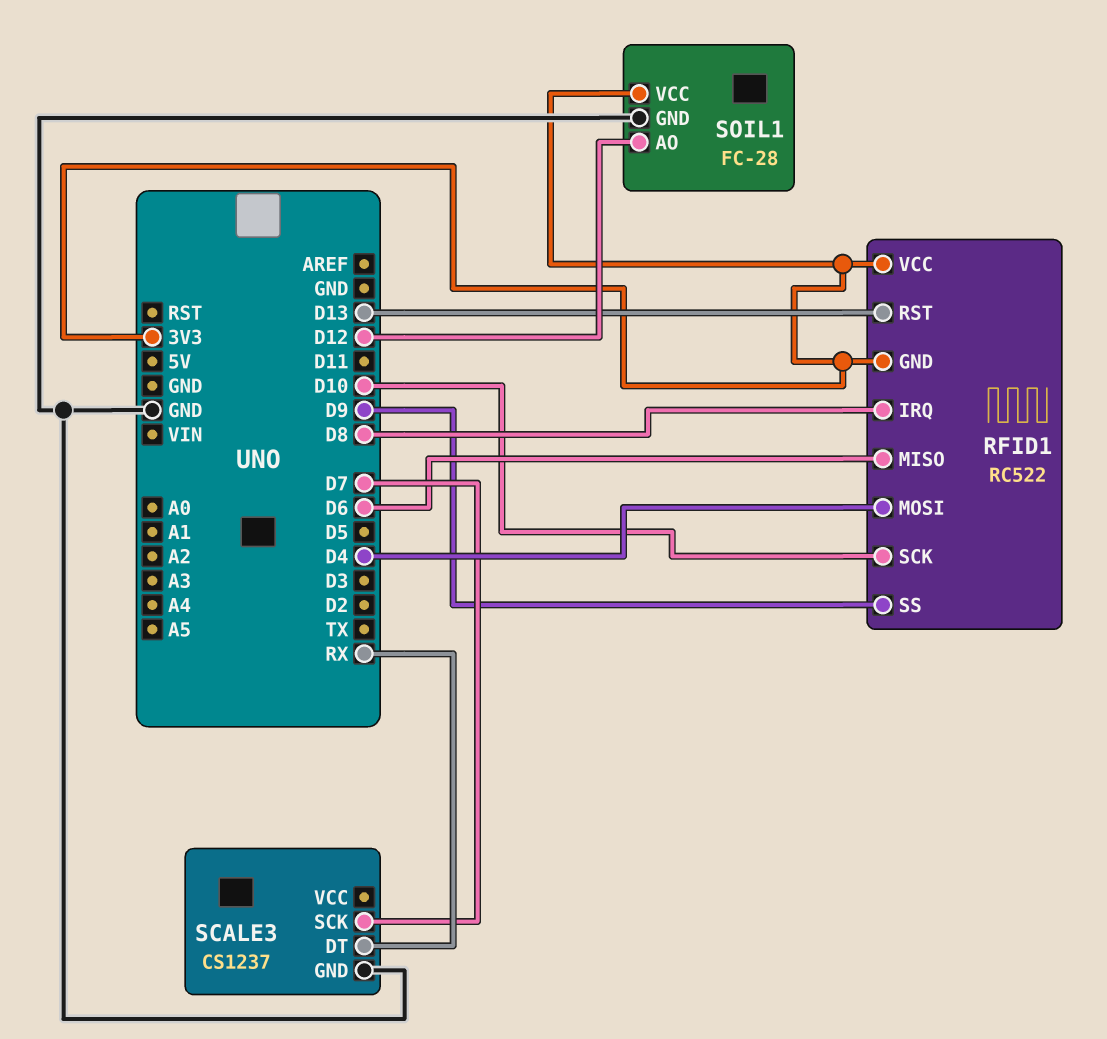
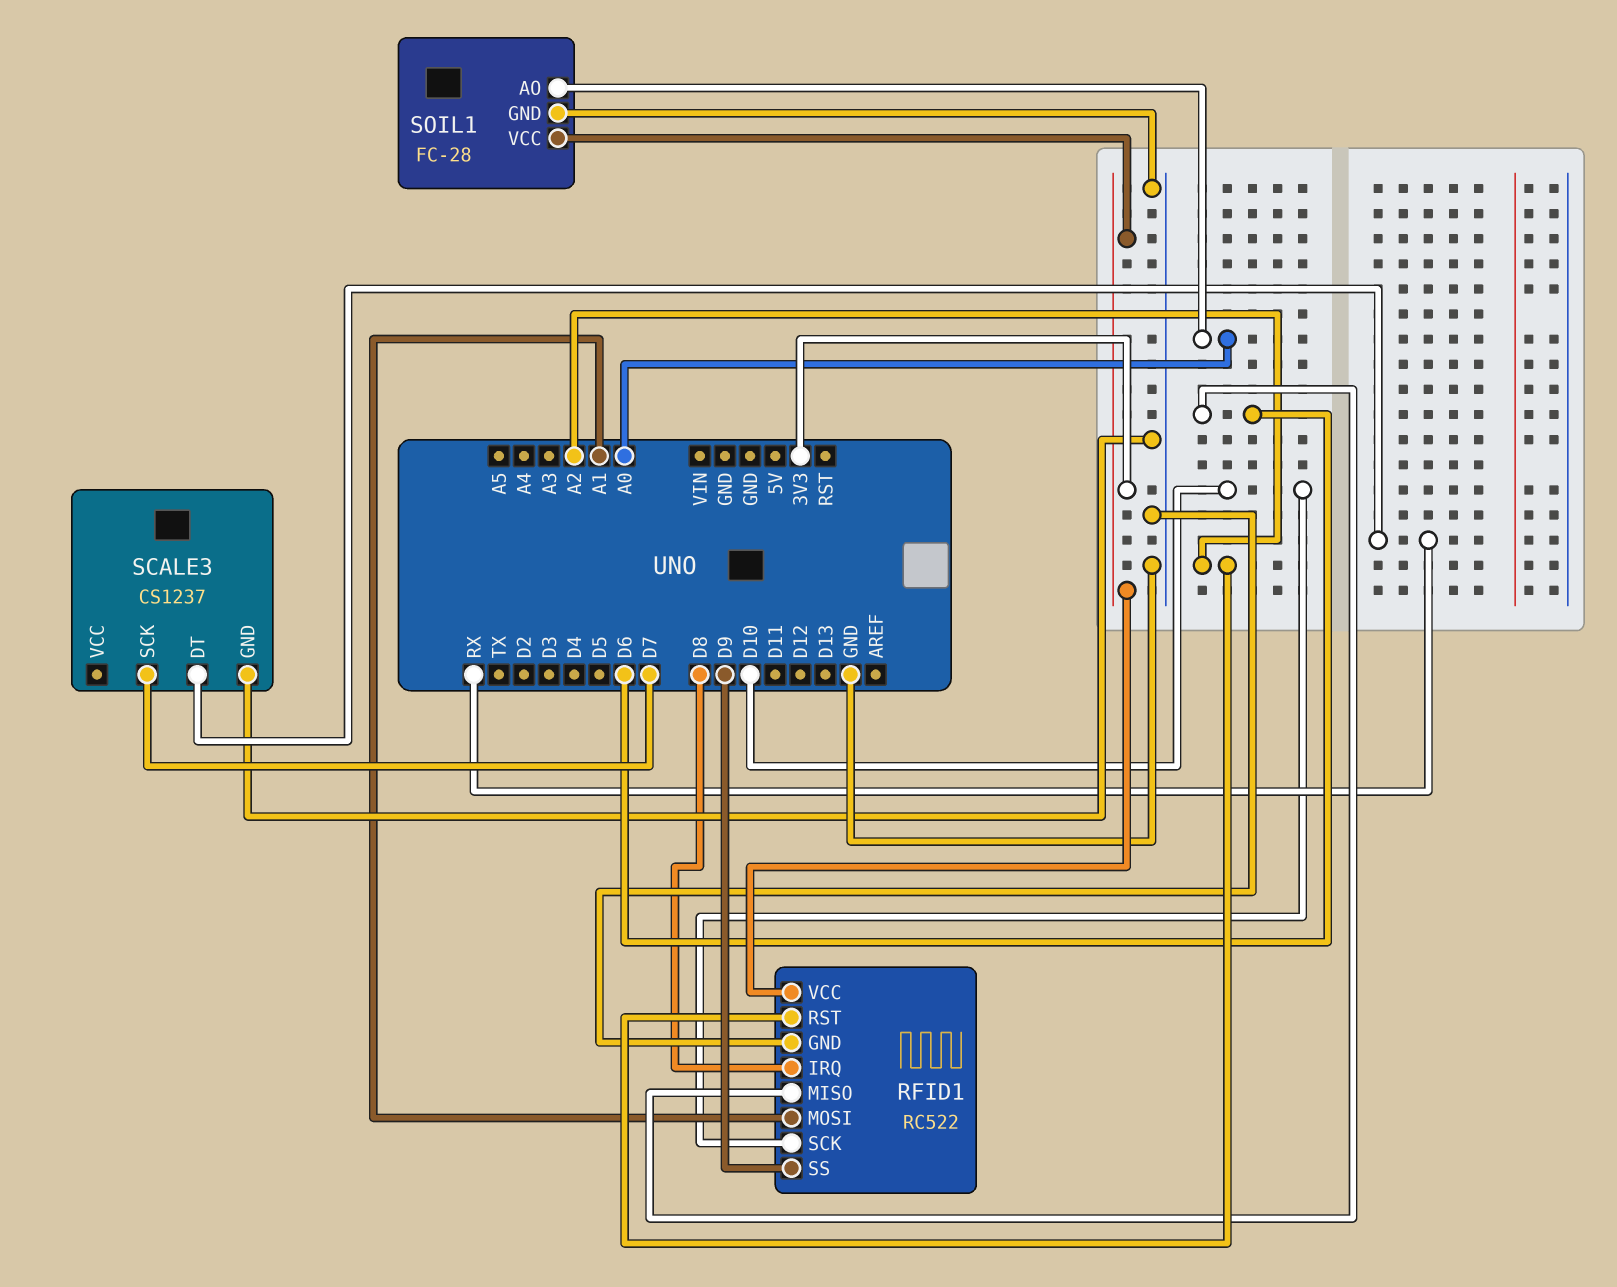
RFID1 pin GND: 3V3 -> GND
RFID1 pin MOSI: D4 -> A1
RFID1 pin RST: D13 -> A2
SOIL1 pin AO: D12 -> A0

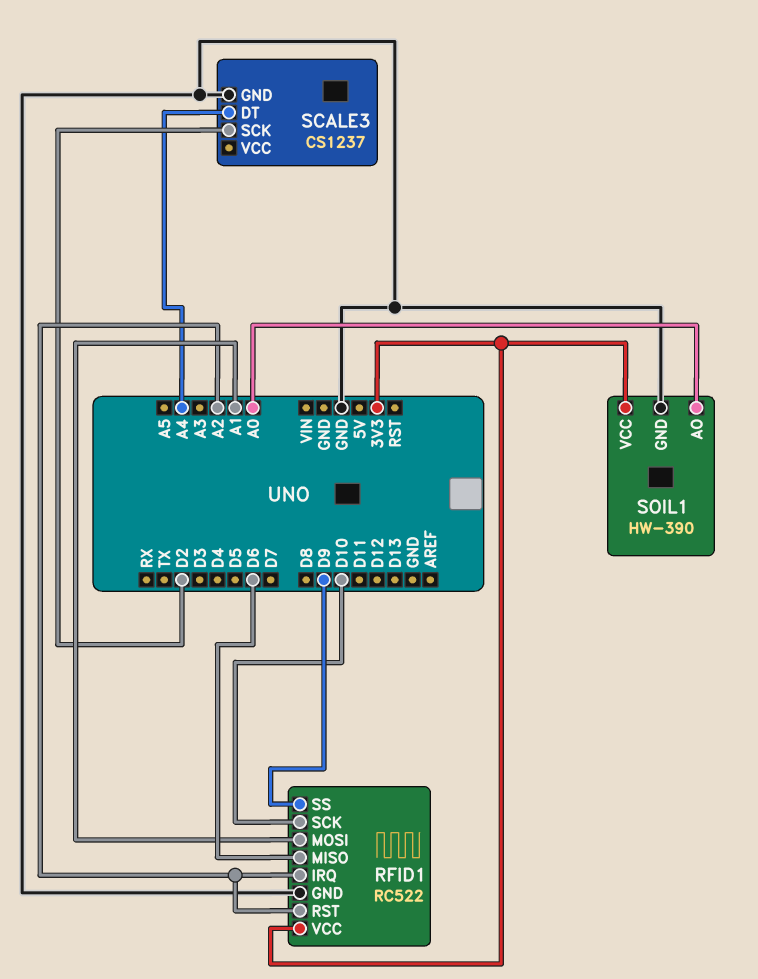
RFID1 pin IRQ: D8 -> A2
SCALE3 pin DT: RX -> A4
SCALE3 pin SCK: D7 -> D2
SOIL1: FC-28 -> HW-390

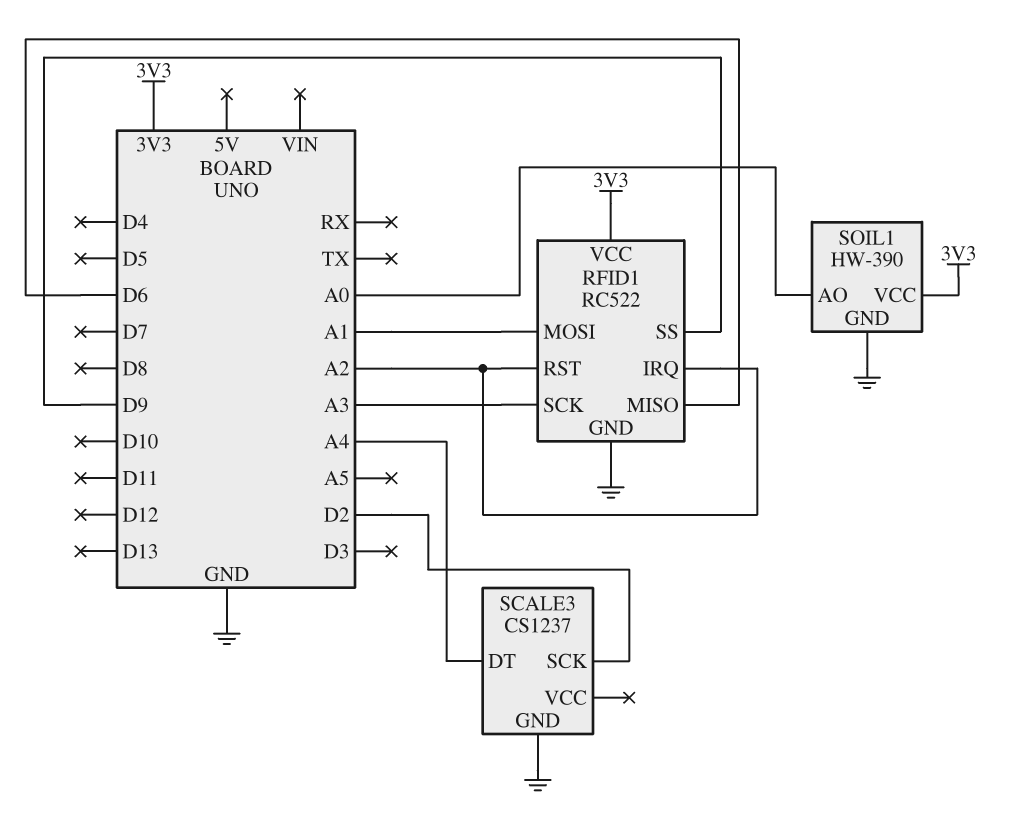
RFID1 pin SCK: D10 -> A3

